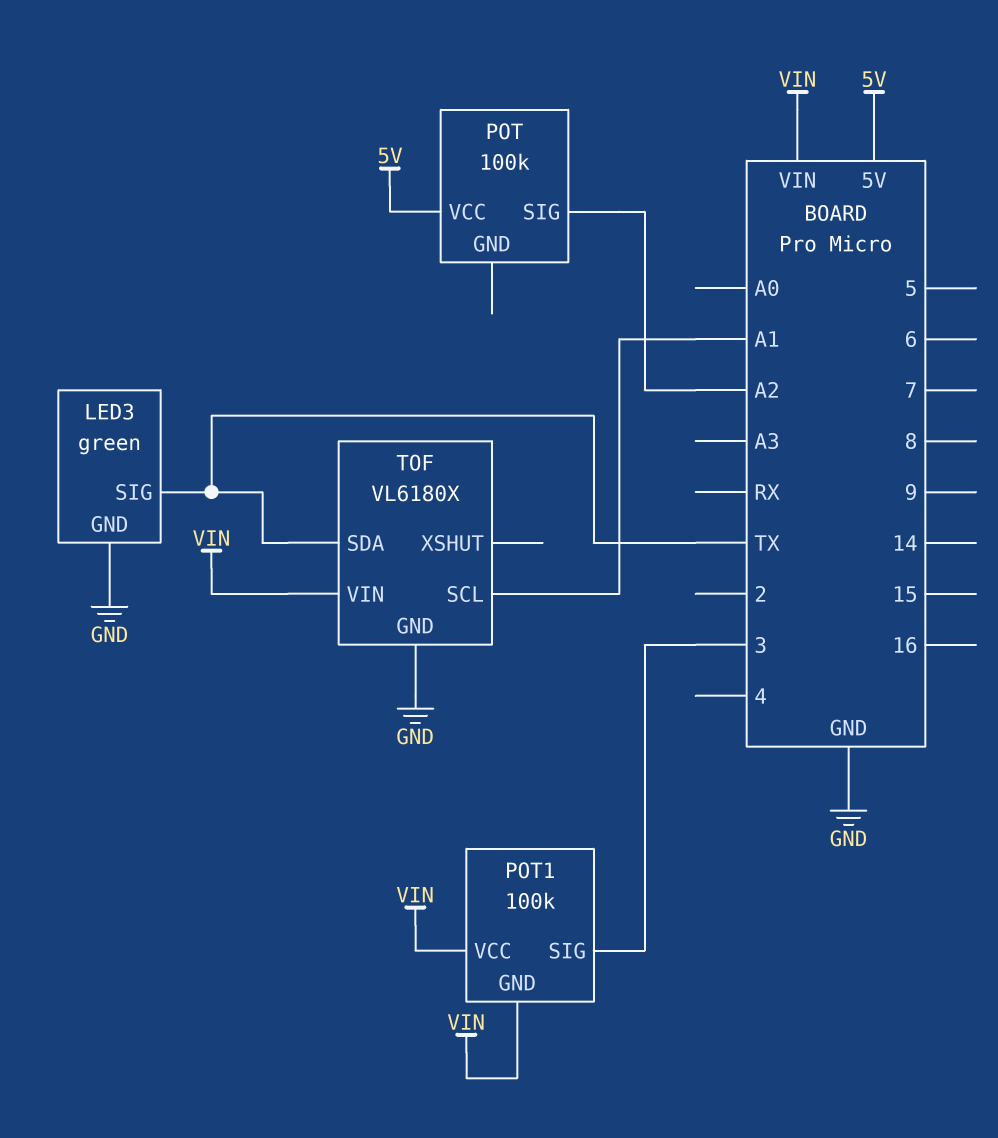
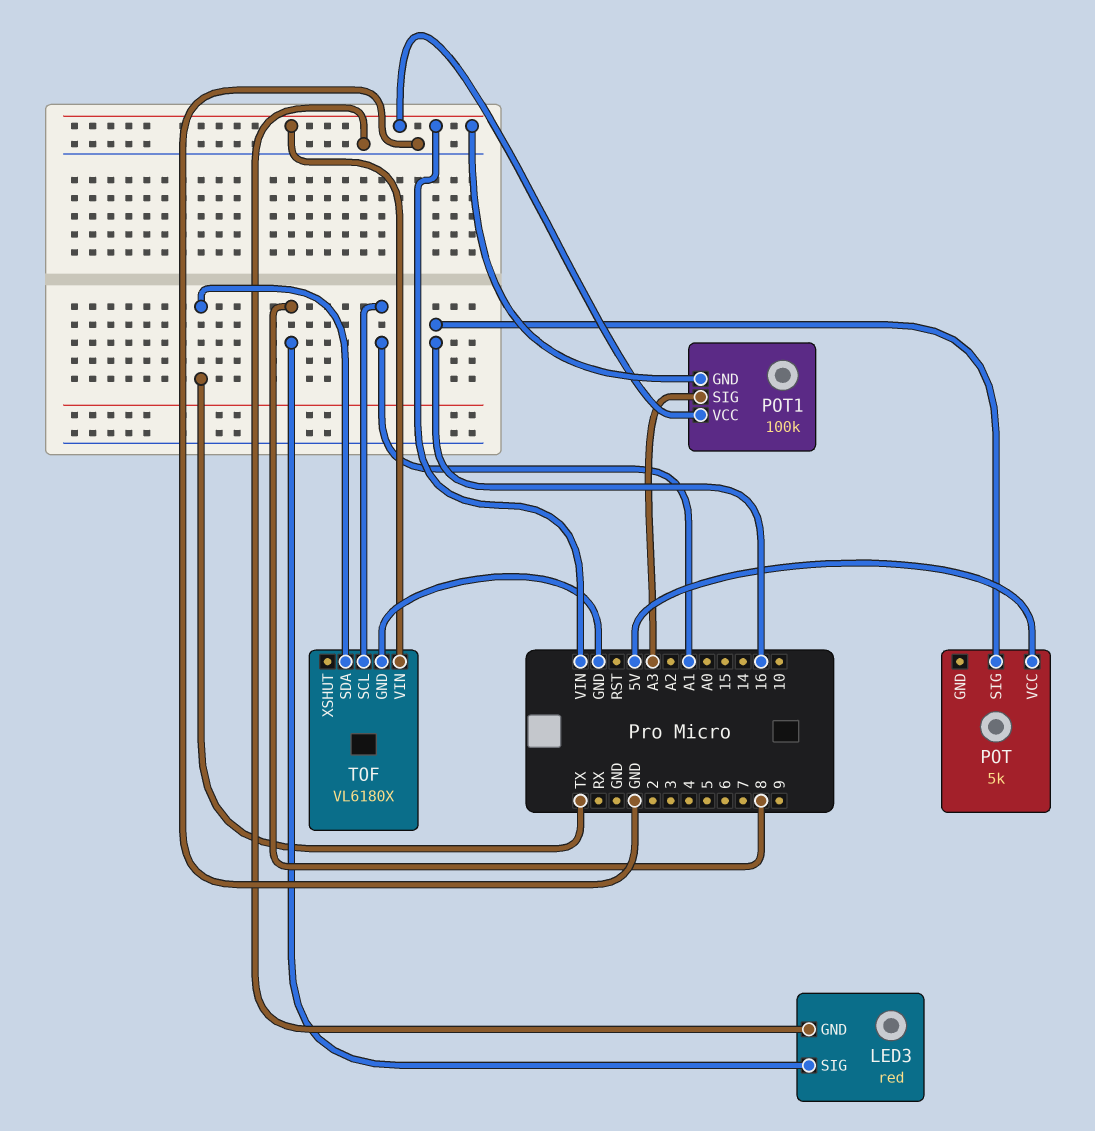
LED3: green -> red
LED3 pin SIG: TX -> 8
POT: 100k -> 5k
POT pin SIG: A2 -> 16
POT1 pin SIG: 3 -> A3

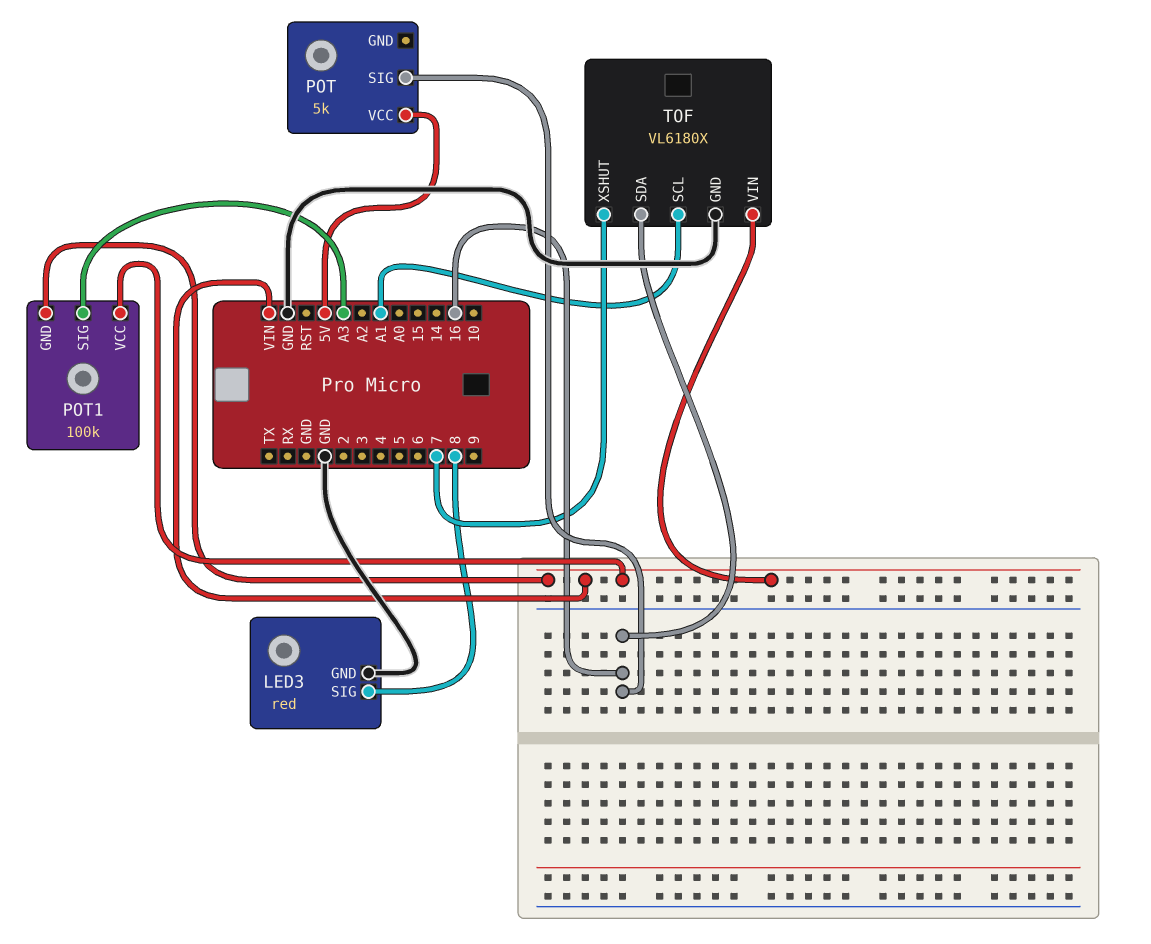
TOF pin SDA: TX -> 16
TOF pin XSHUT: none -> 7

